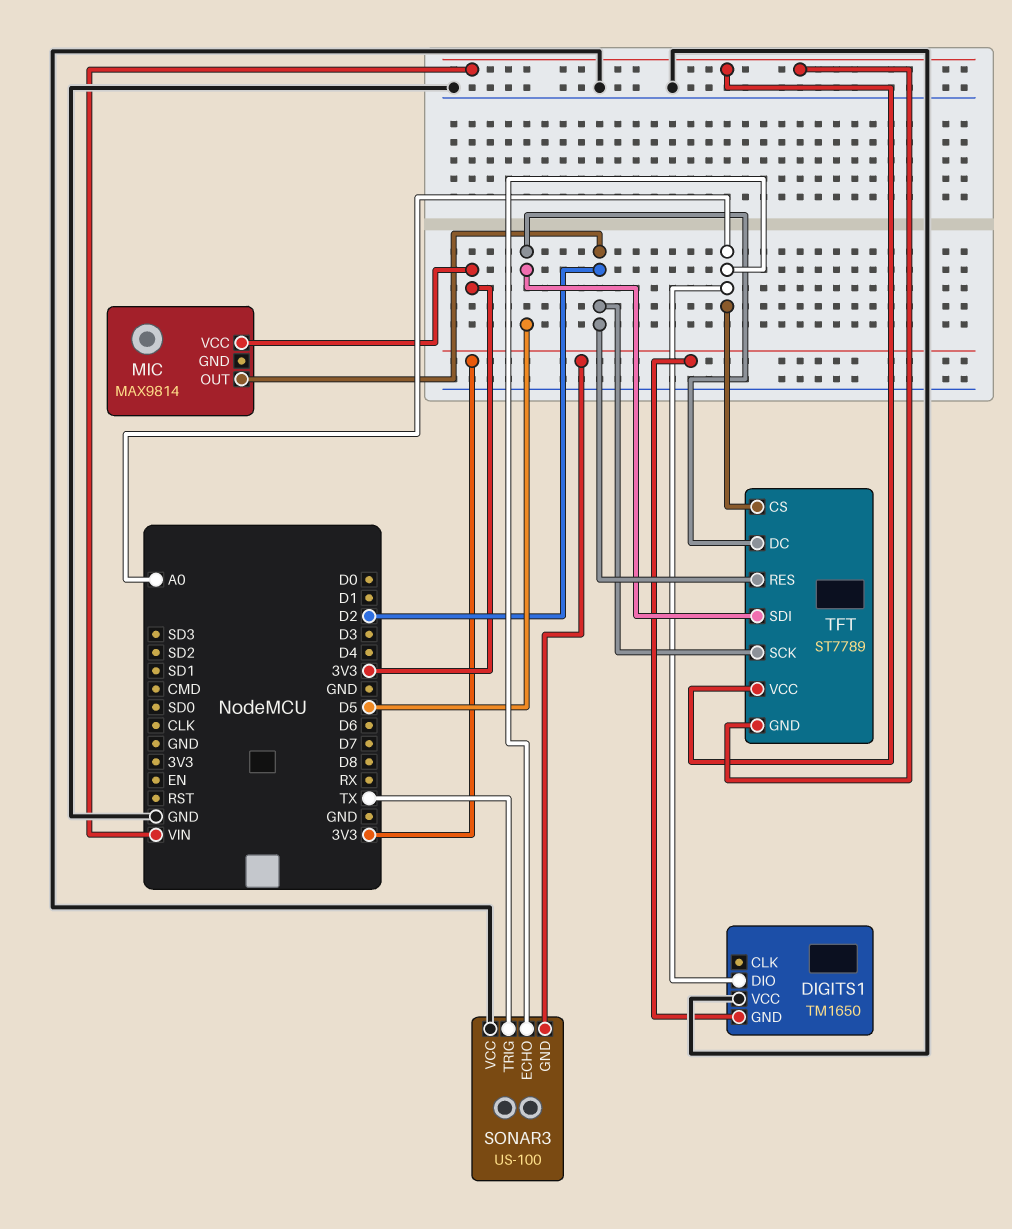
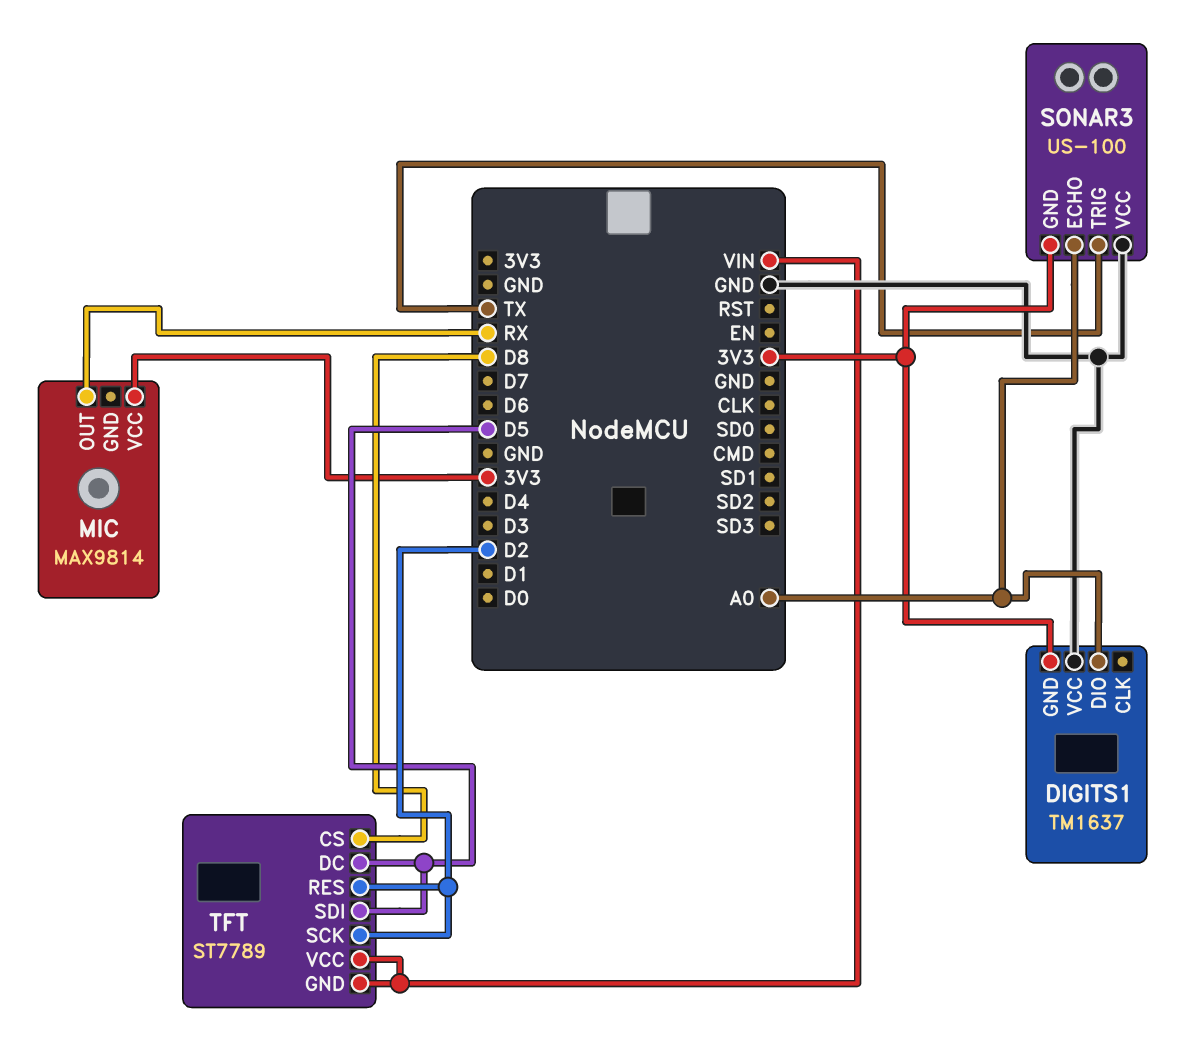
DIGITS1: TM1650 -> TM1637
MIC pin OUT: D2 -> RX
TFT pin CS: A0 -> D8

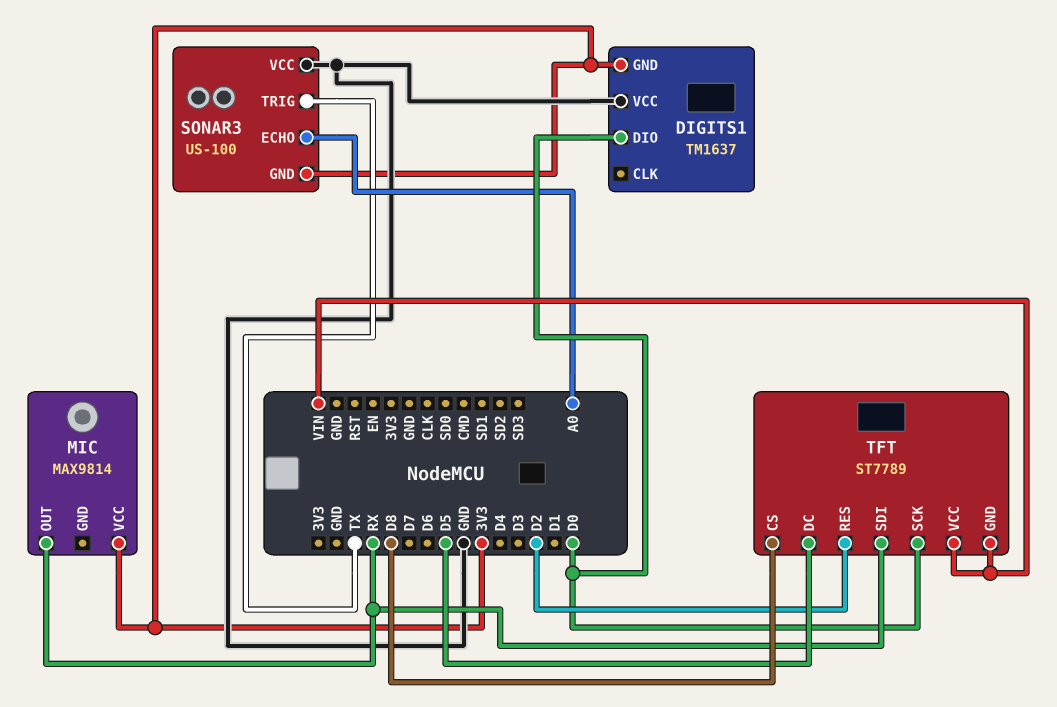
DIGITS1 pin DIO: A0 -> D0
TFT pin SCK: D2 -> D0
TFT pin SDI: D5 -> RX

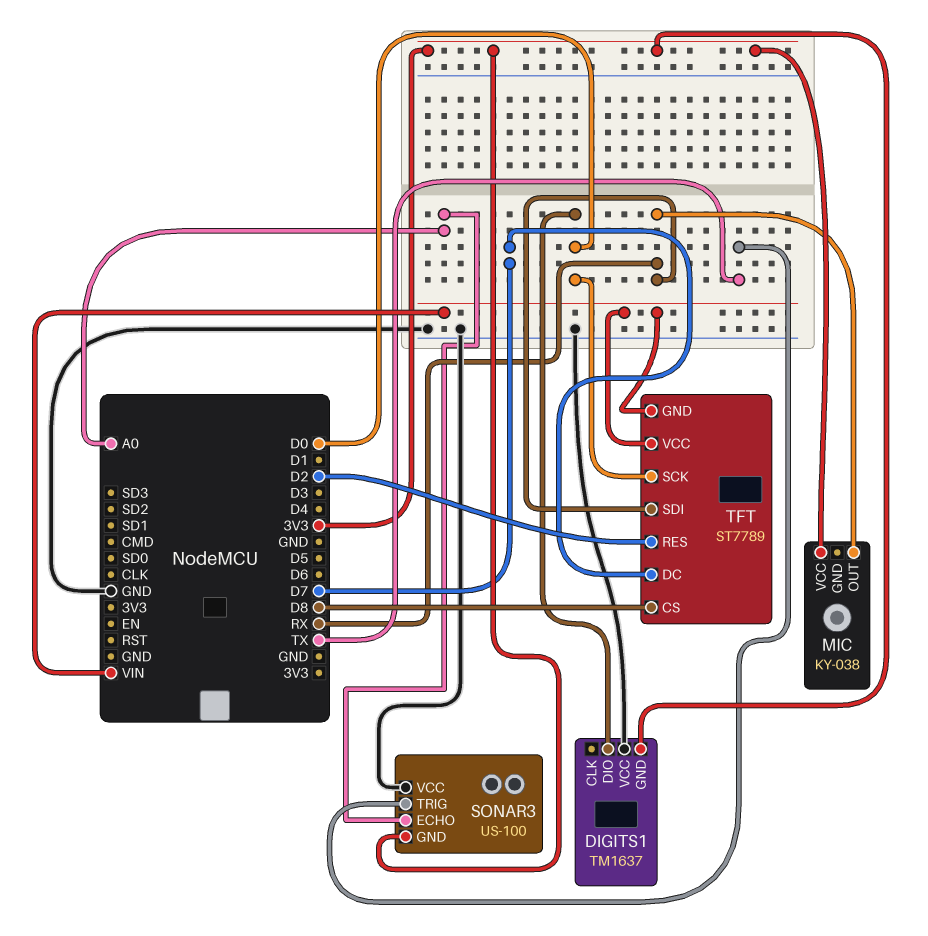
MIC: MAX9814 -> KY-038
TFT pin DC: D5 -> D7

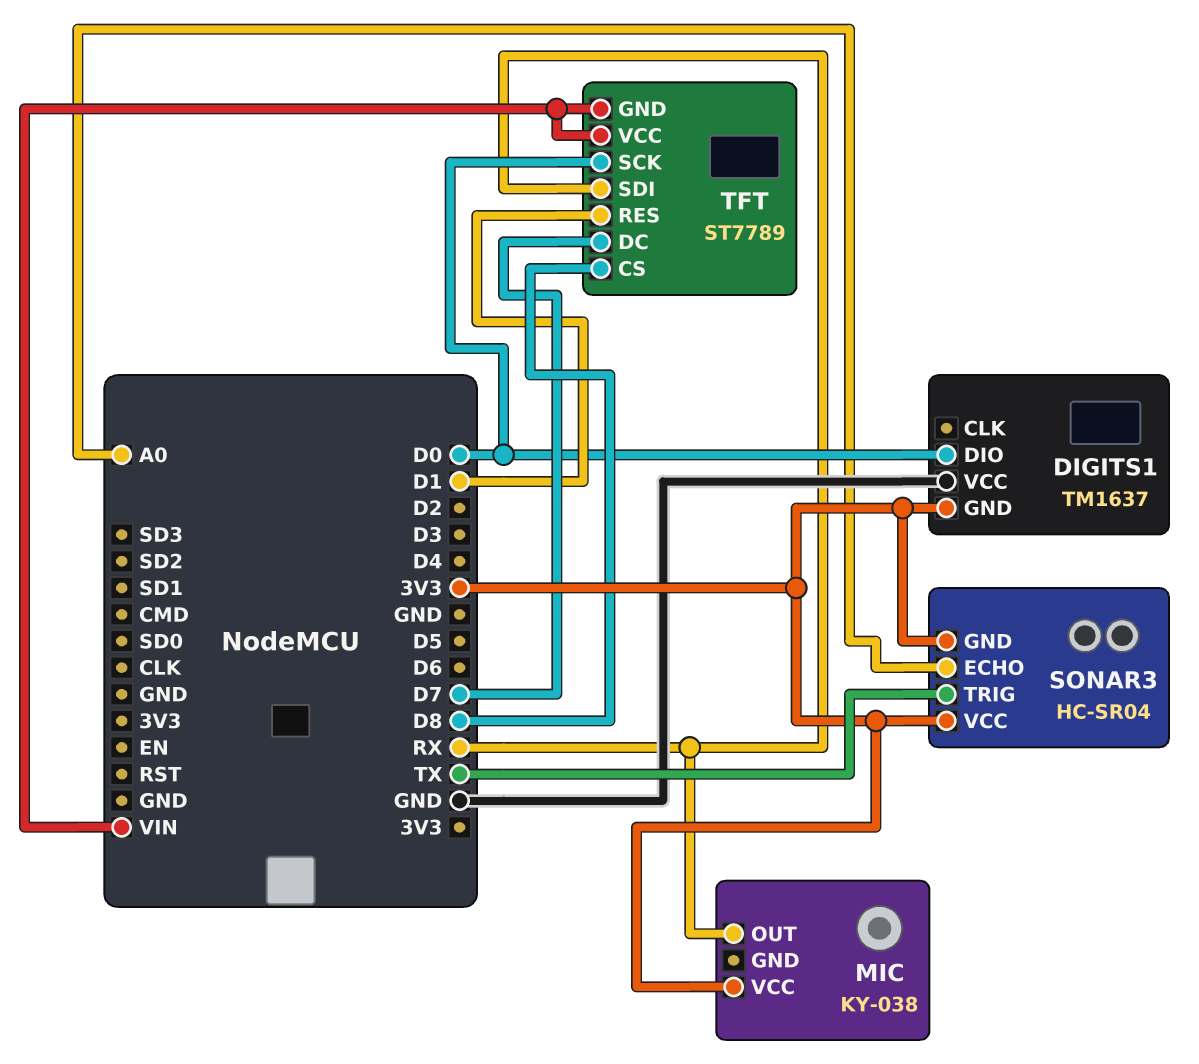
SONAR3: US-100 -> HC-SR04
SONAR3 pin VCC: GND -> 3V3
TFT pin RES: D2 -> D1

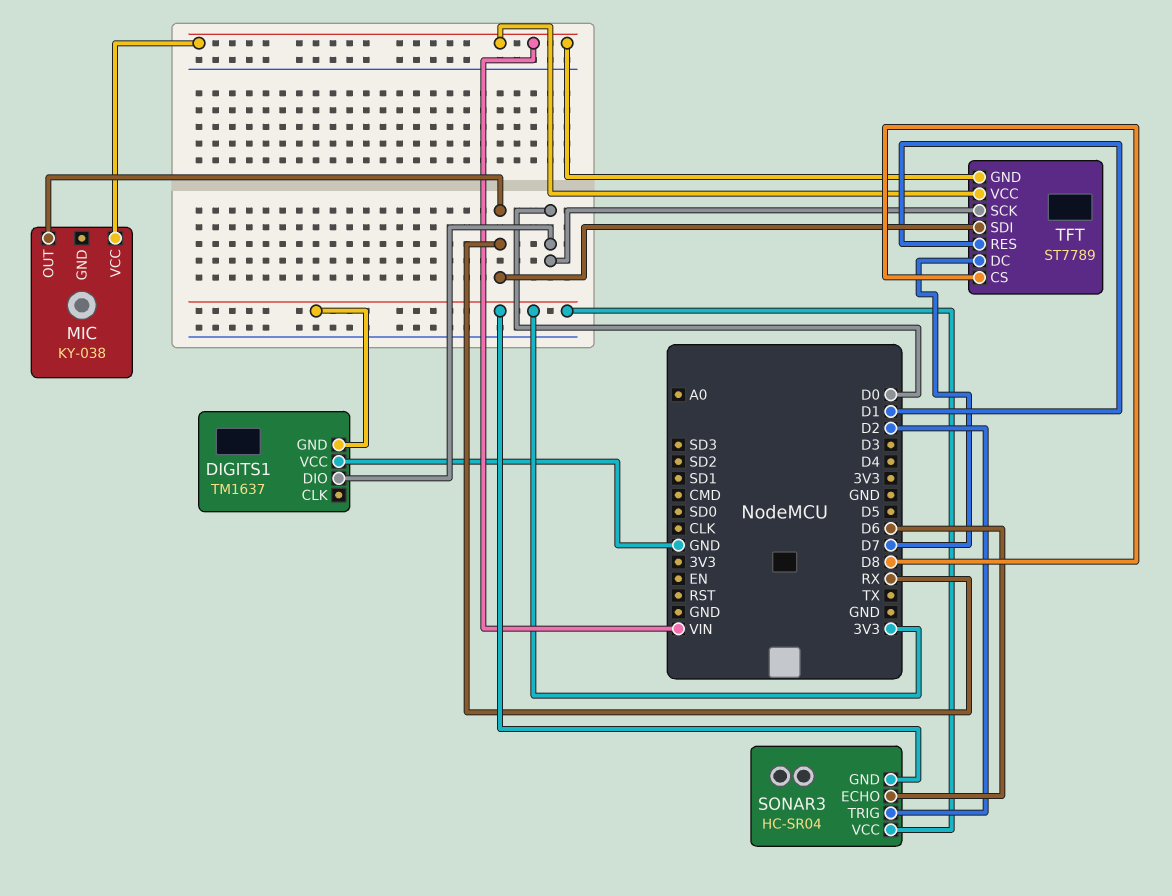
MIC pin VCC: 3V3 -> VIN
SONAR3 pin ECHO: A0 -> D6
SONAR3 pin TRIG: TX -> D2

